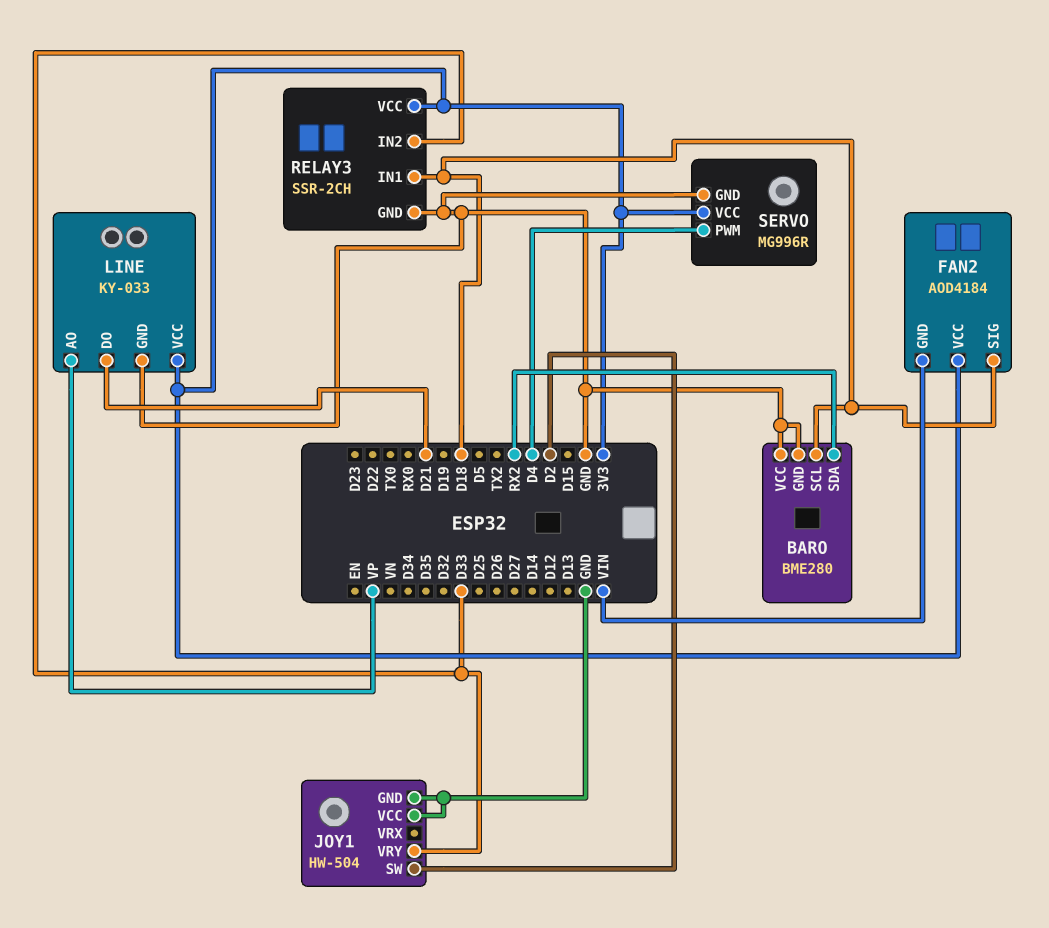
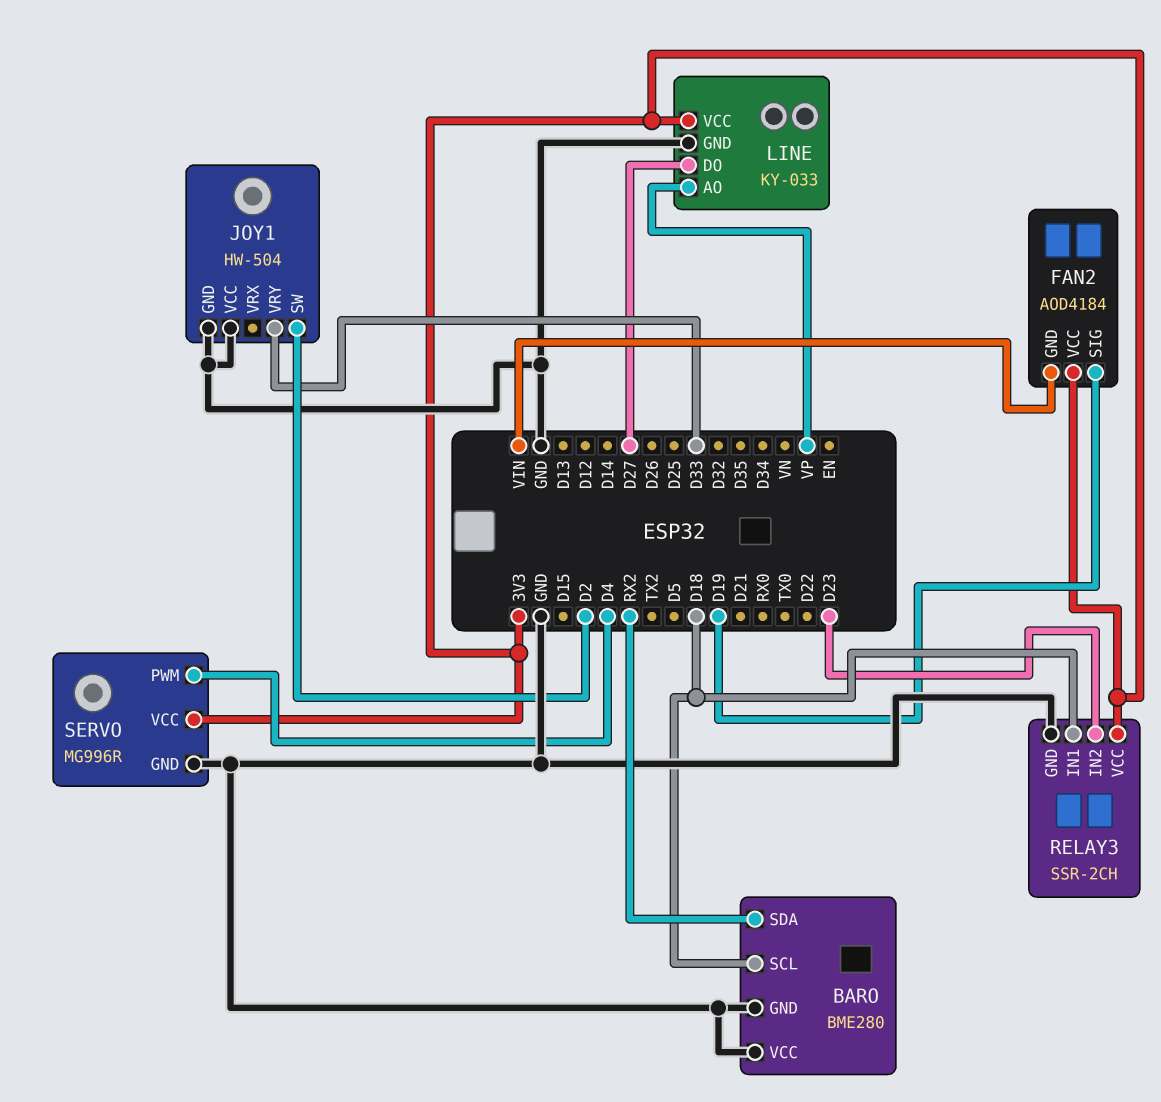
FAN2 pin SIG: D18 -> D19
LINE pin DO: D21 -> D27
RELAY3 pin IN2: D33 -> D23

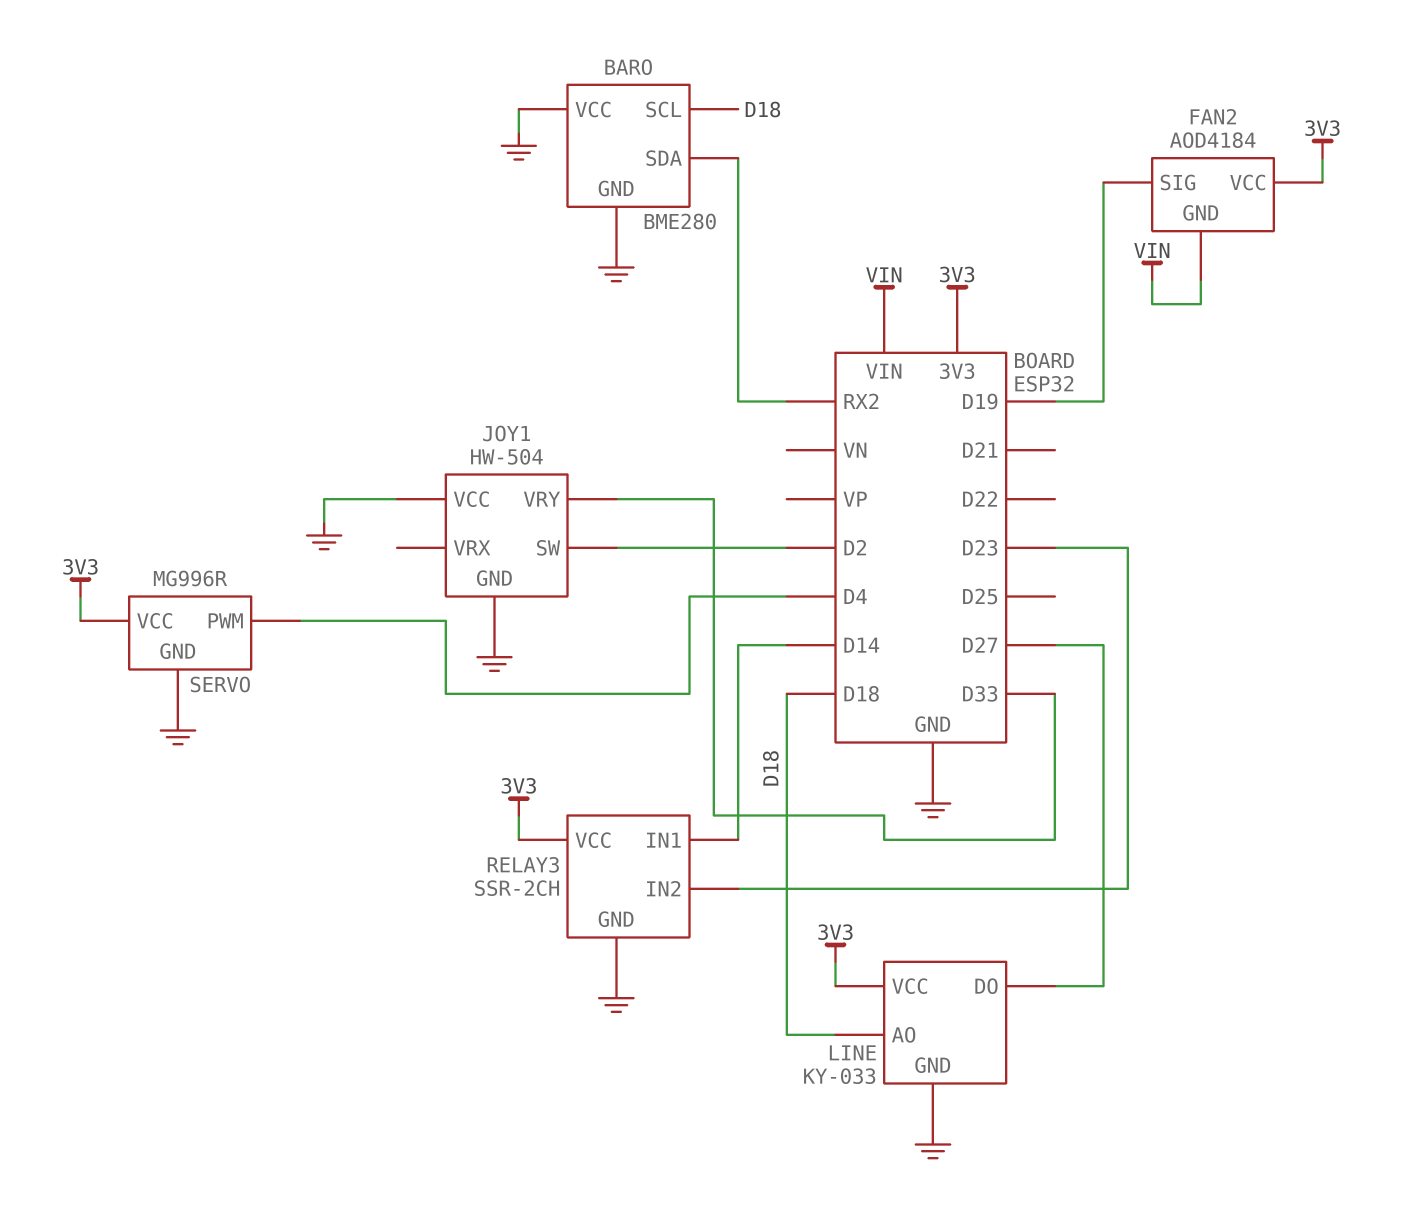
LINE pin AO: VP -> D18
RELAY3 pin IN1: D18 -> D14

